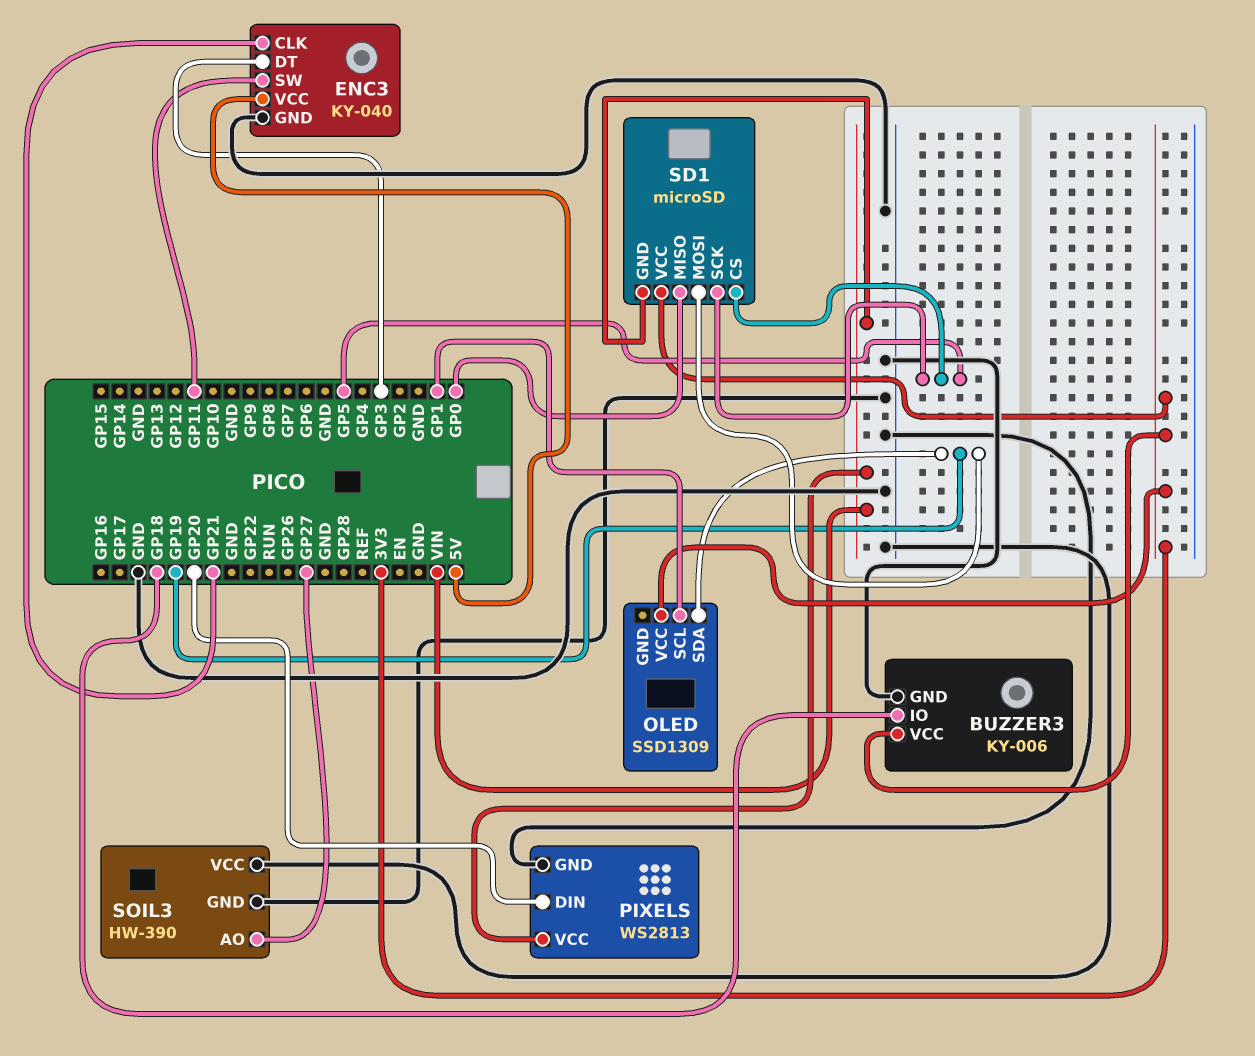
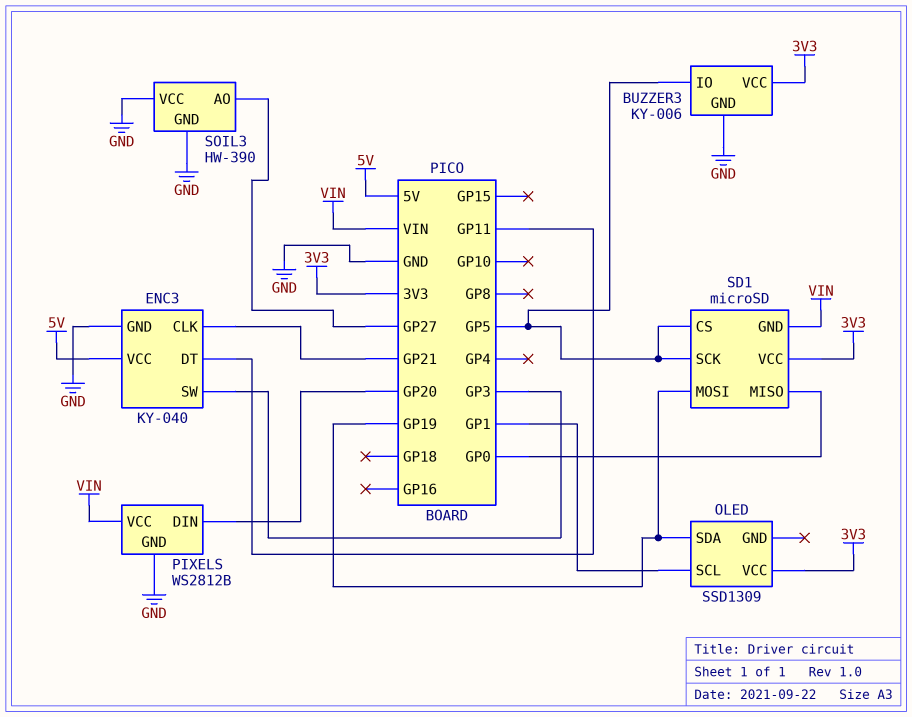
BUZZER3 pin IO: GP18 -> GP5
ENC3 pin DT: GP3 -> GP11
ENC3 pin SW: GP11 -> GP3
PIXELS: WS2813 -> WS2812B

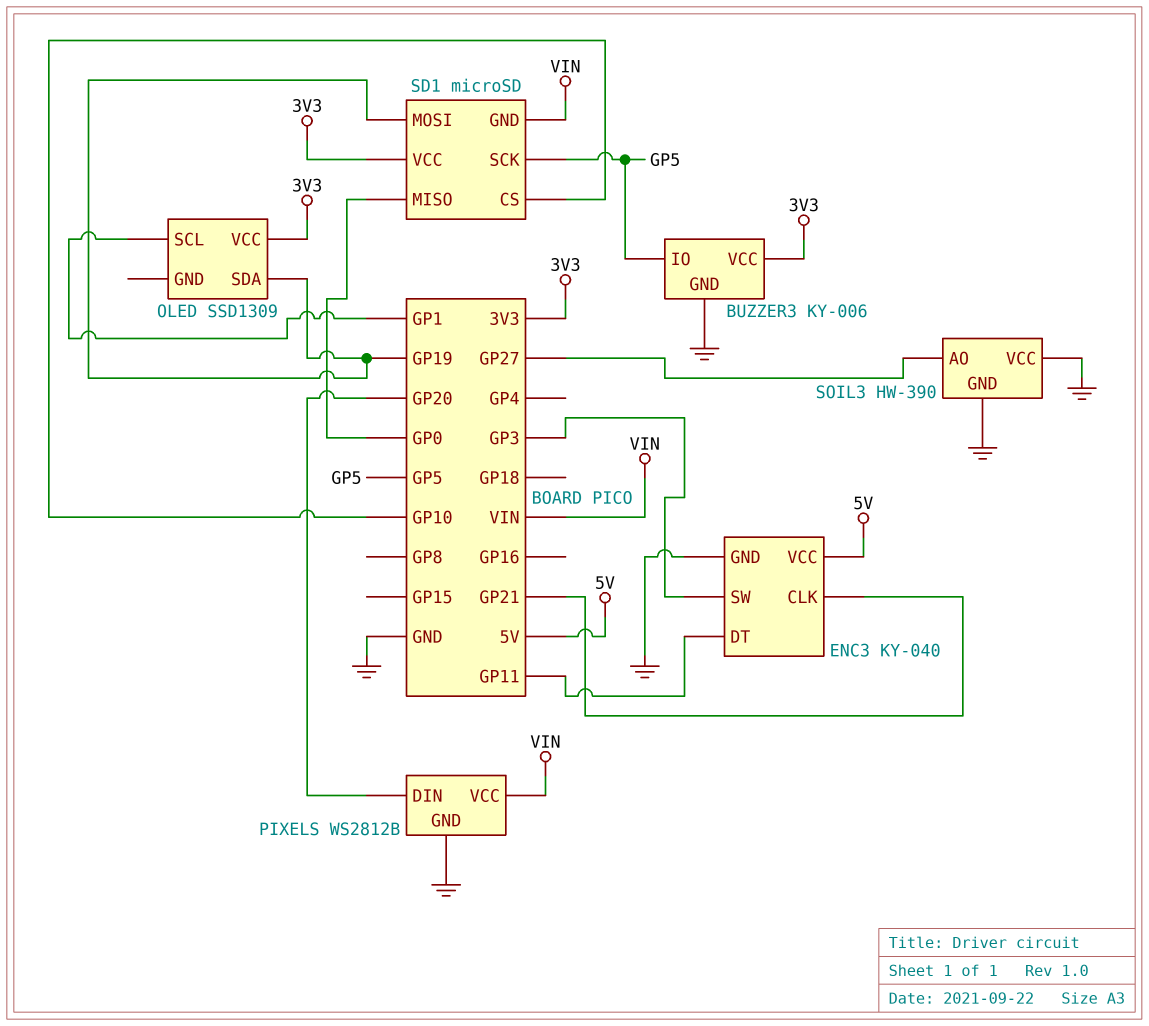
SD1 pin CS: GP5 -> GP10

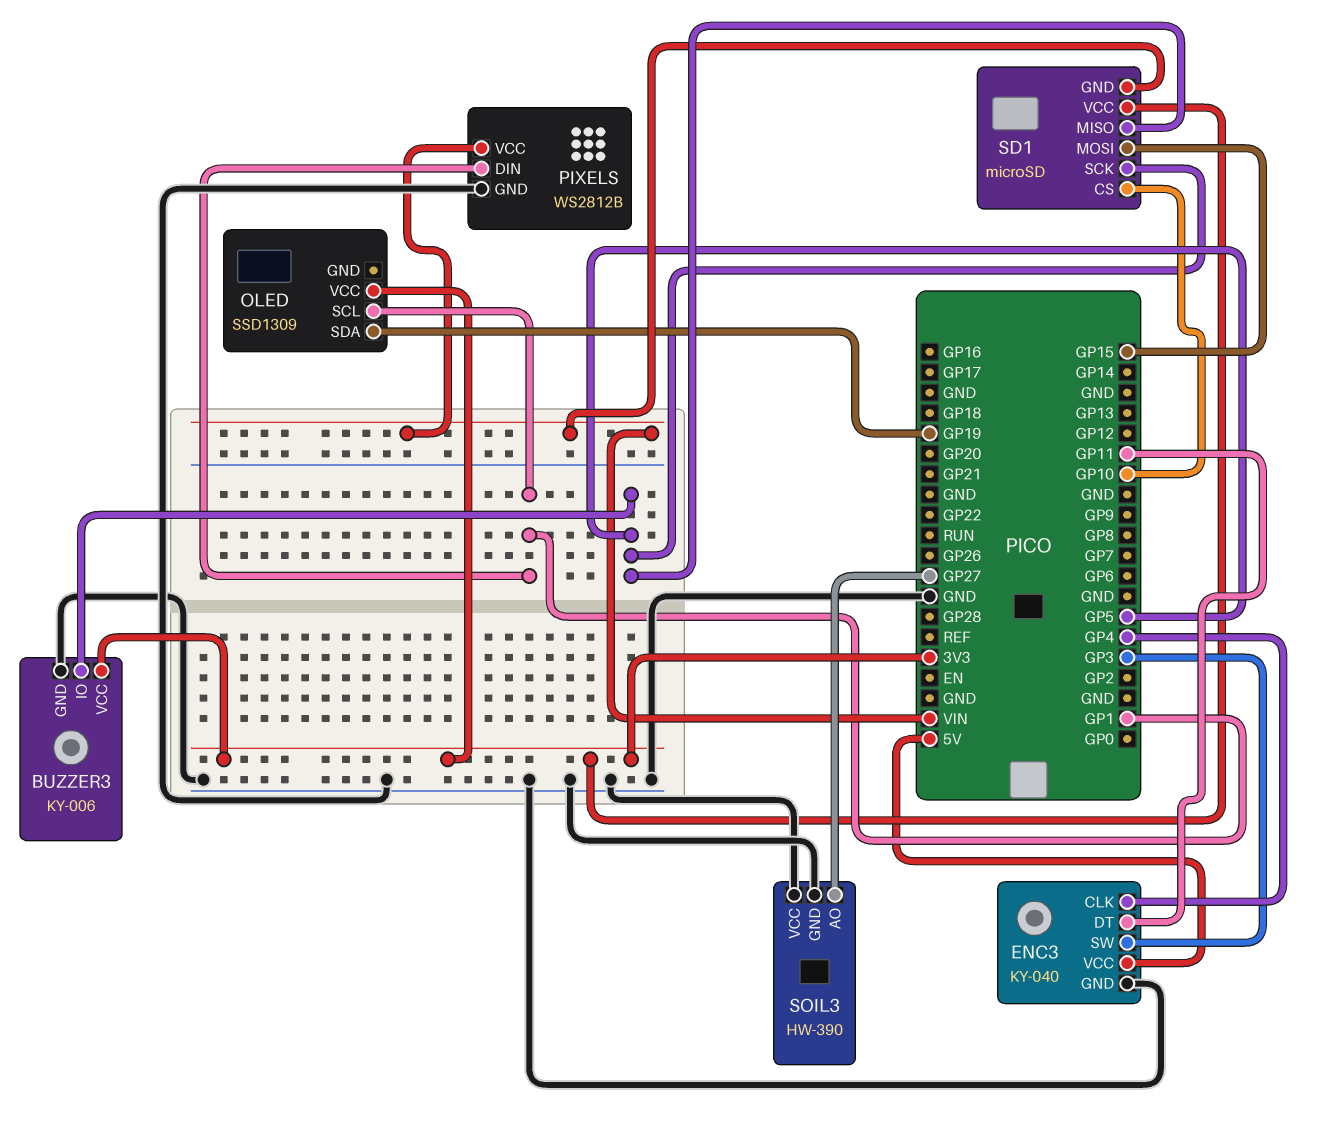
ENC3 pin CLK: GP21 -> GP4
PIXELS pin DIN: GP20 -> GP1
SD1 pin MISO: GP0 -> GP5
SD1 pin MOSI: GP19 -> GP15

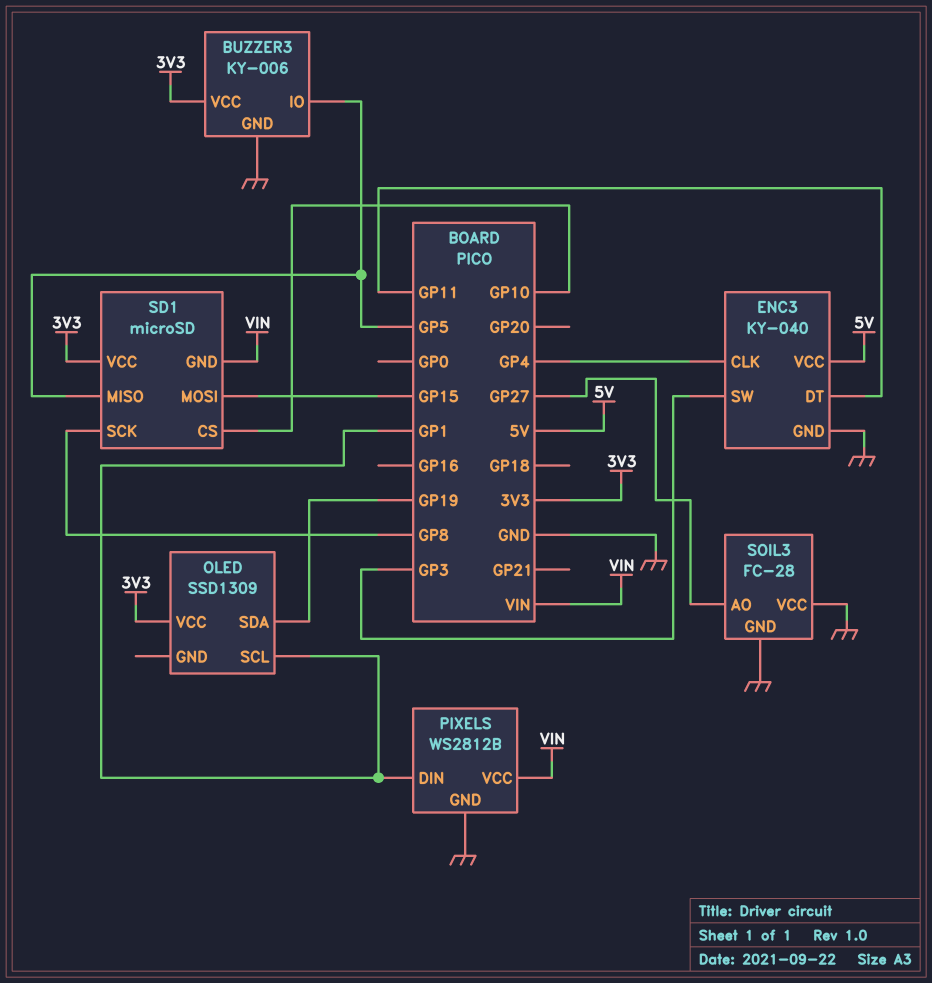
SD1 pin SCK: GP5 -> GP8
SOIL3: HW-390 -> FC-28

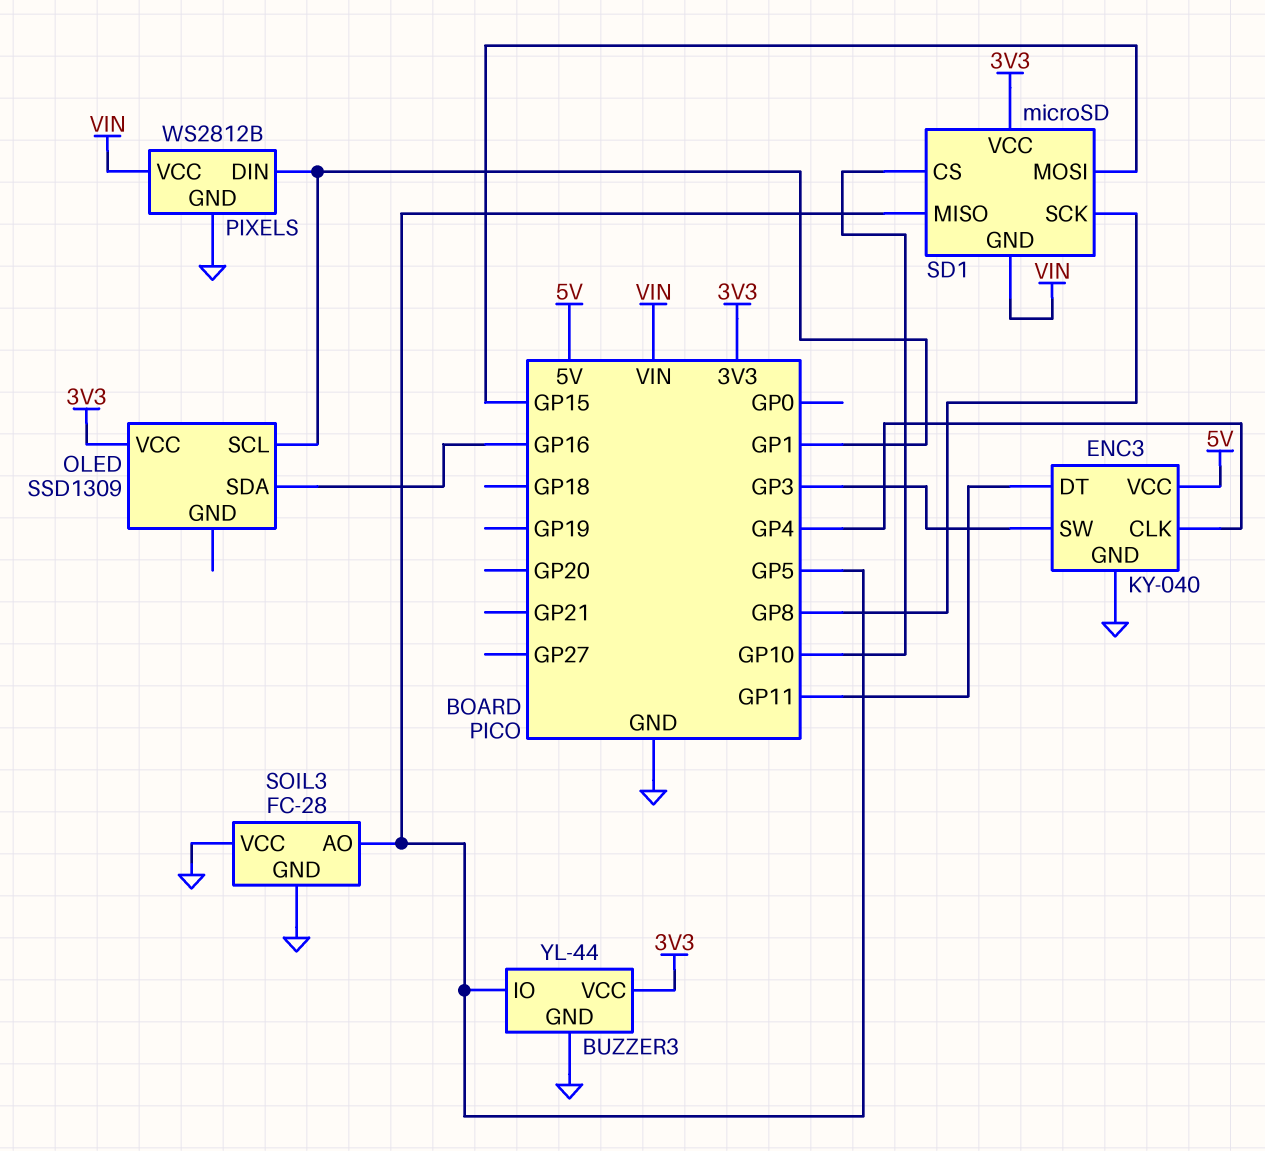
BUZZER3: KY-006 -> YL-44
OLED pin SDA: GP19 -> GP16
SOIL3 pin AO: GP27 -> GP5

